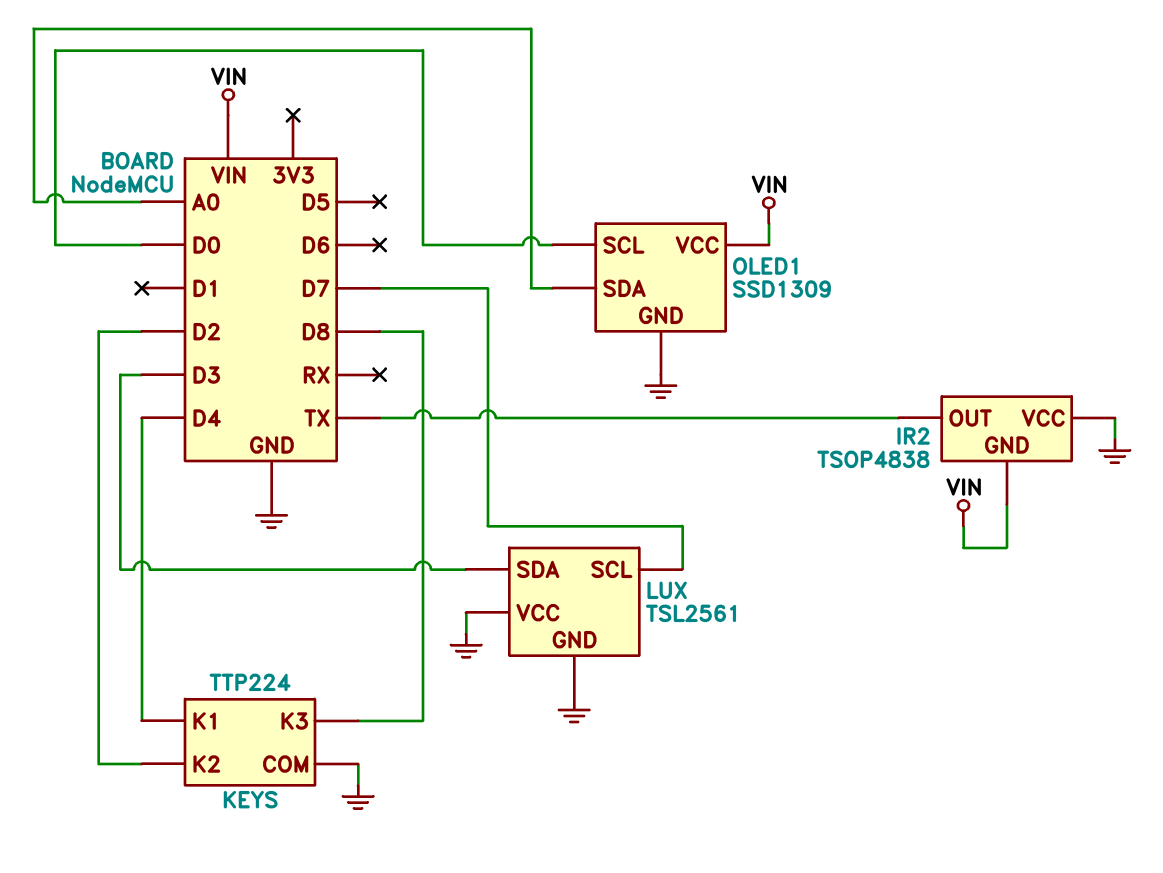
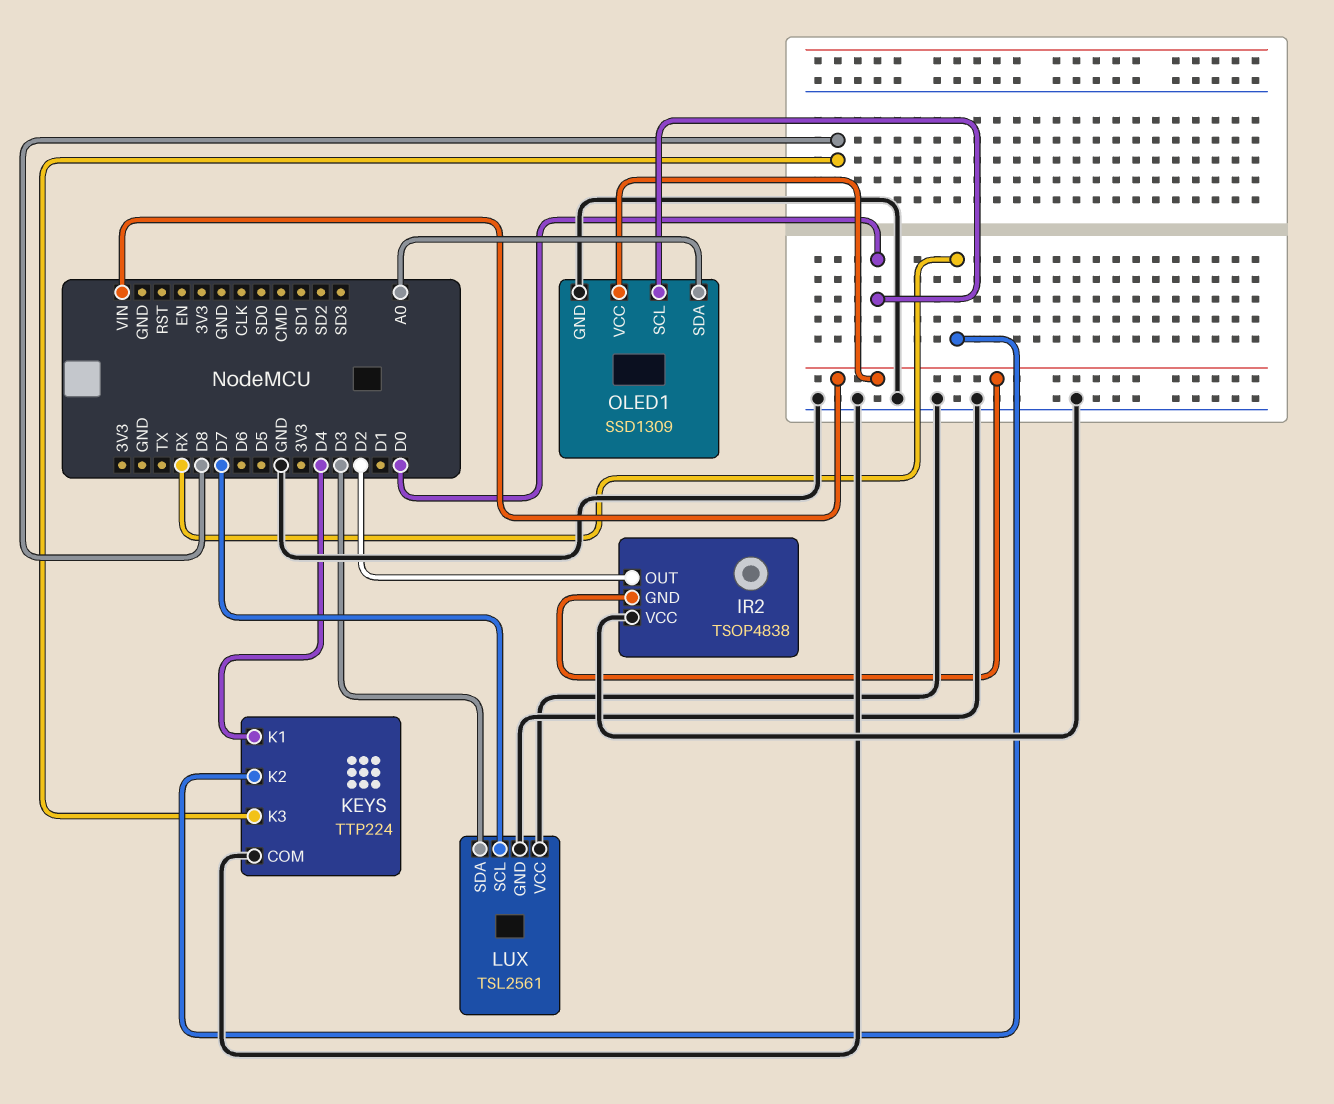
IR2 pin OUT: TX -> D2
KEYS pin K2: D2 -> RX

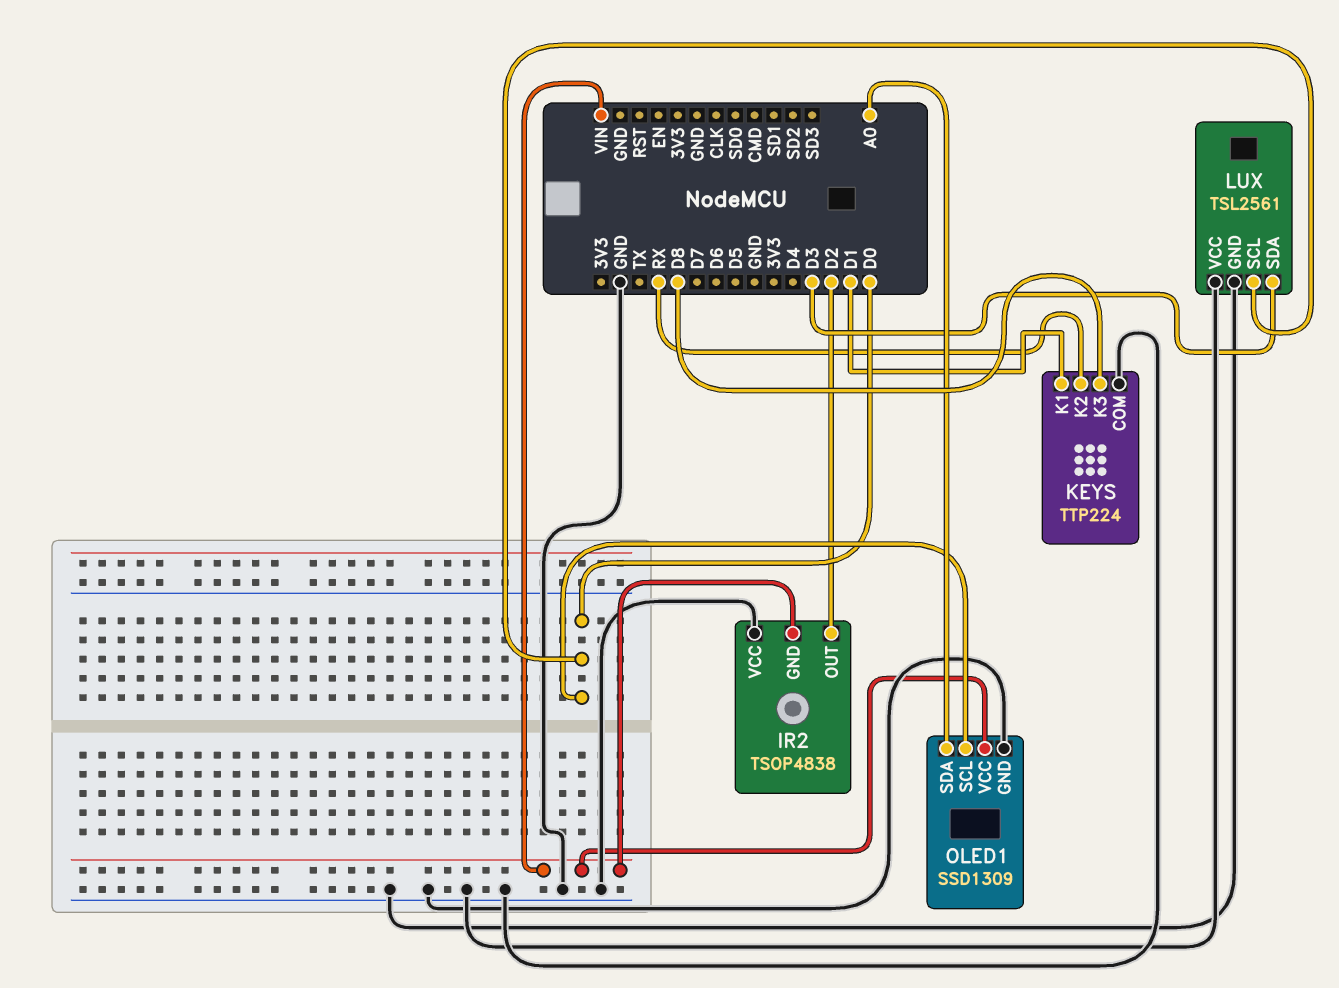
KEYS pin K1: D4 -> D1
LUX pin SCL: D7 -> D0

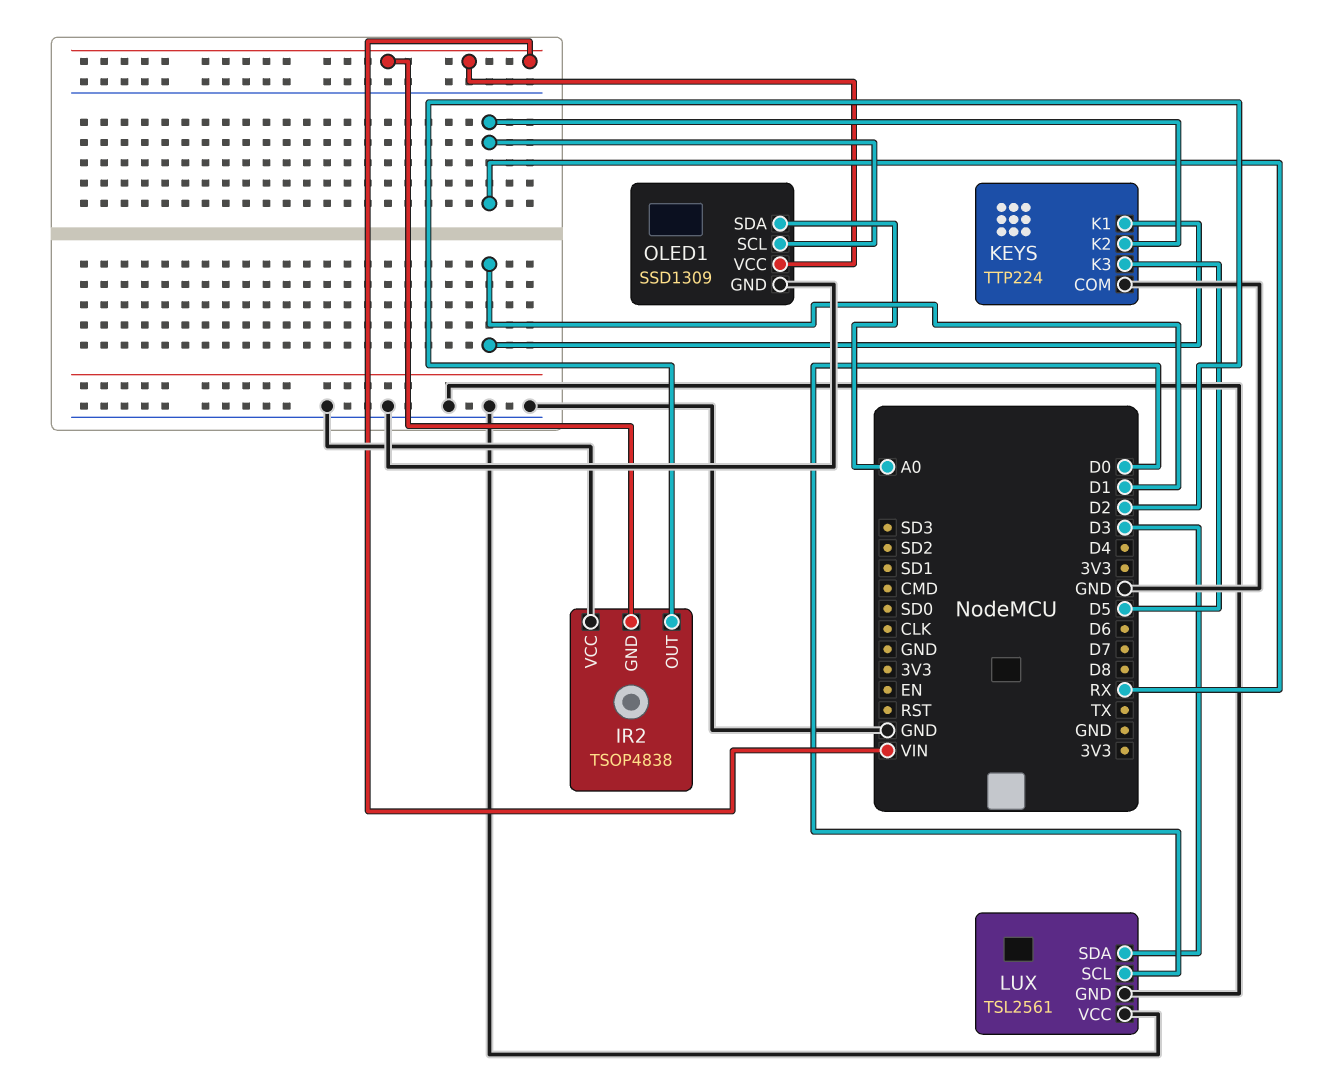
KEYS pin K3: D8 -> D5
OLED1 pin SCL: D0 -> RX

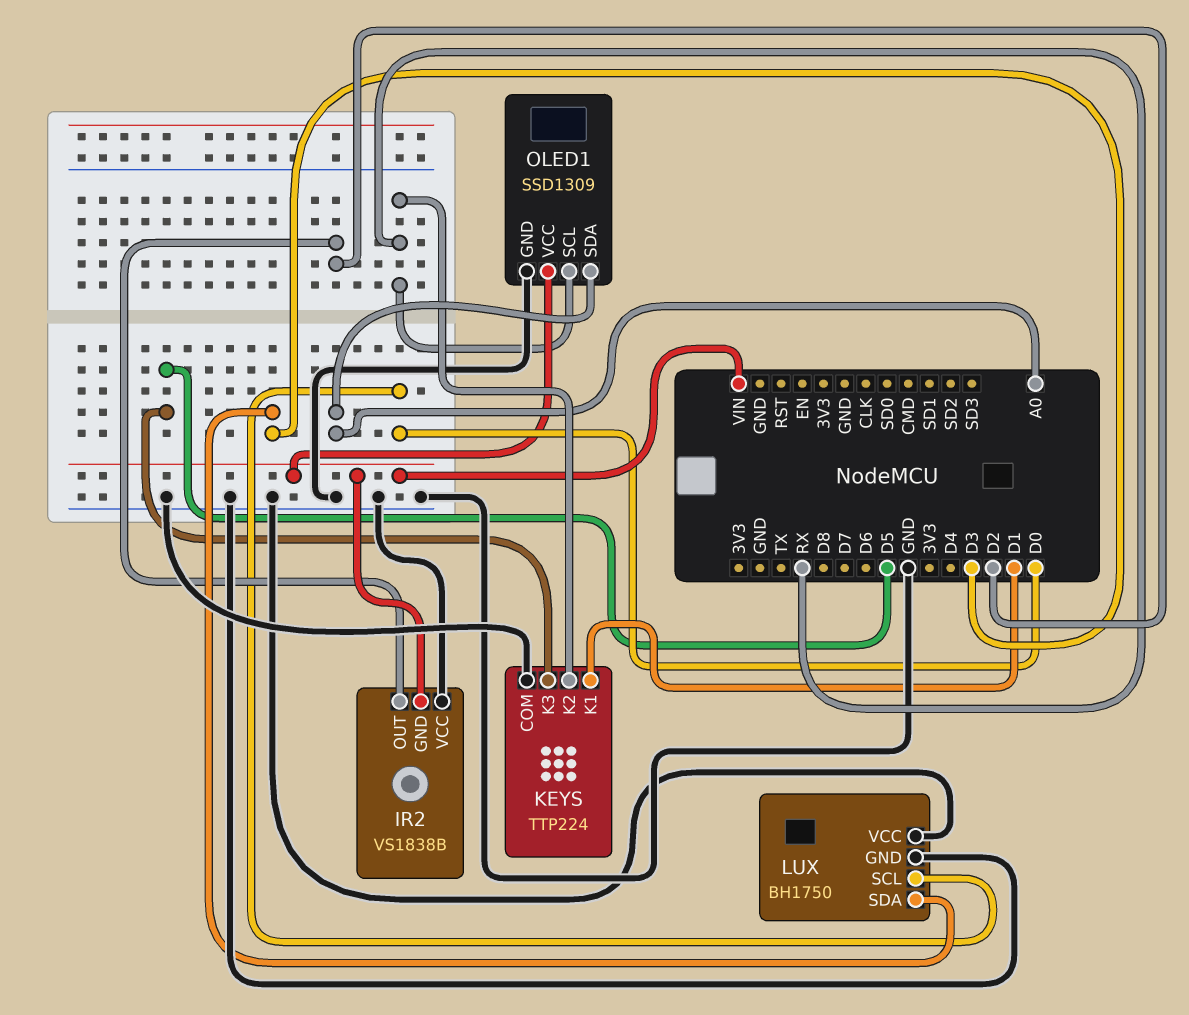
IR2: TSOP4838 -> VS1838B
LUX: TSL2561 -> BH1750

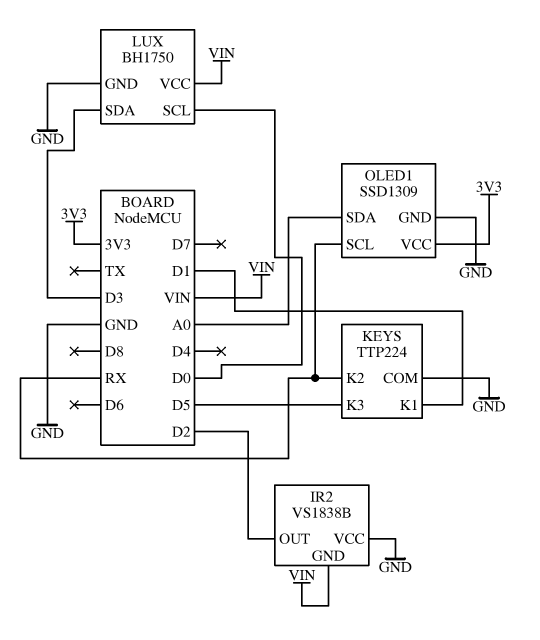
LUX pin VCC: GND -> VIN
OLED1 pin VCC: VIN -> 3V3

